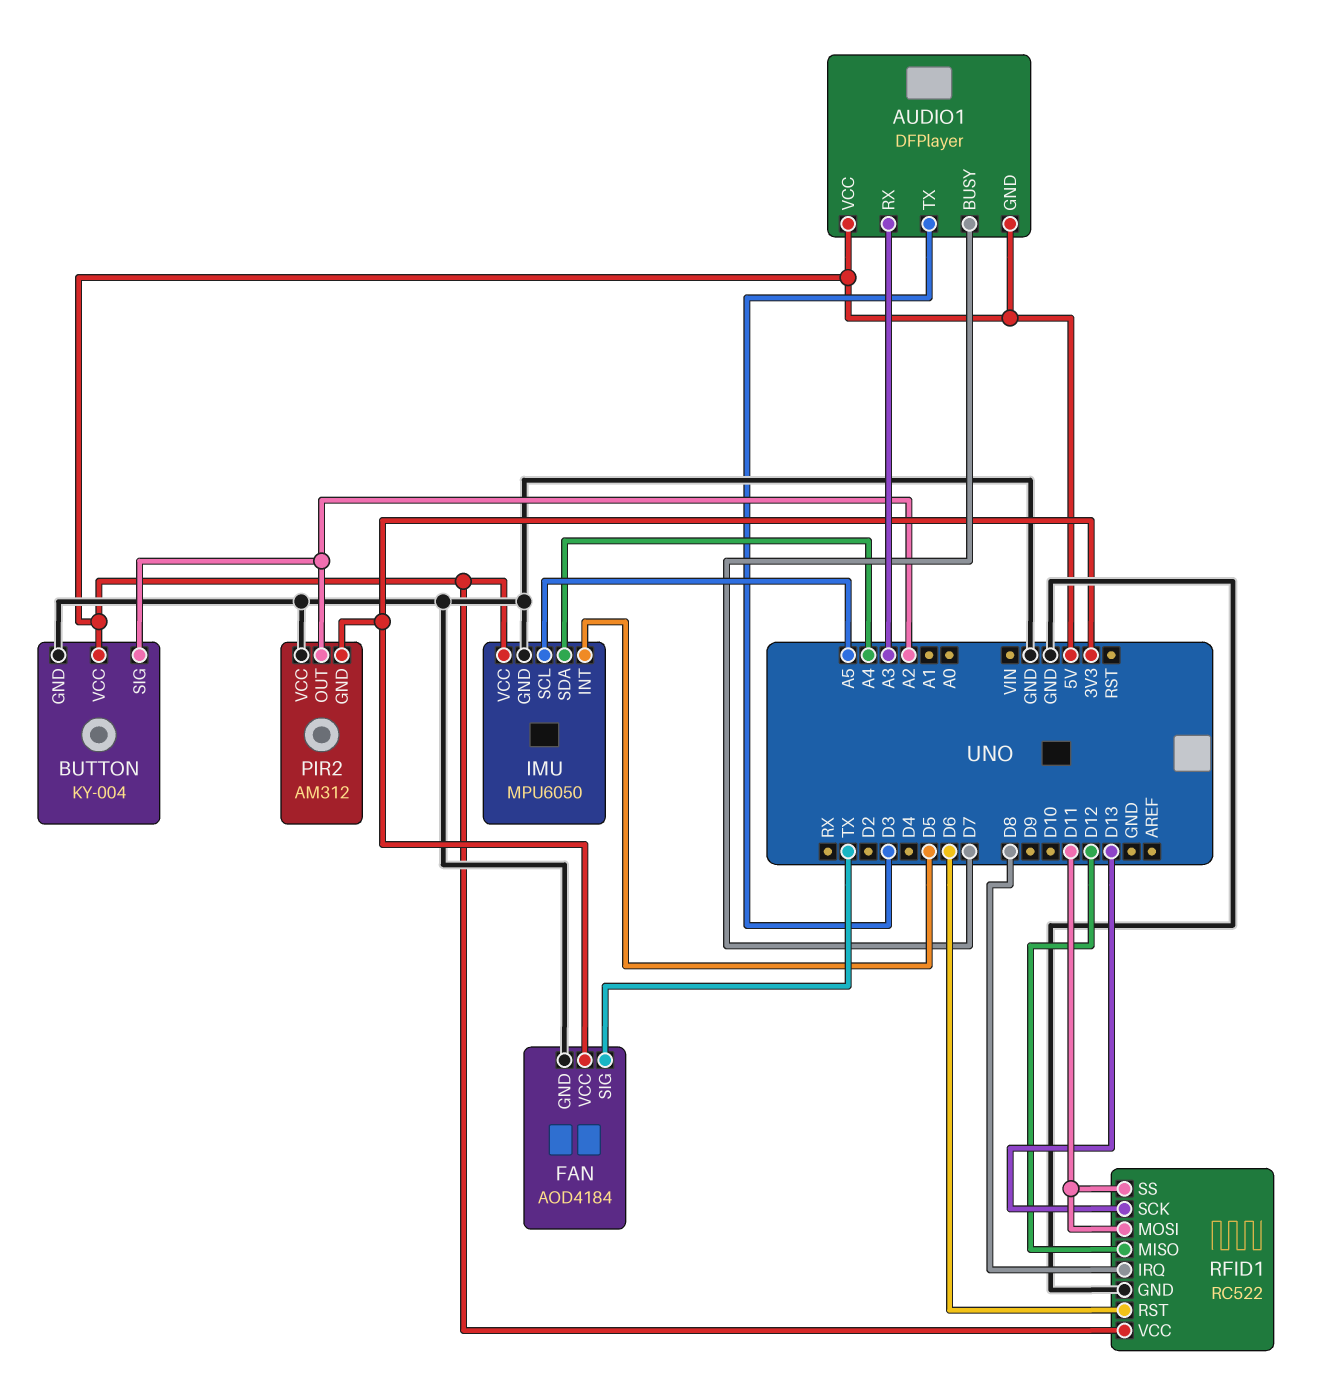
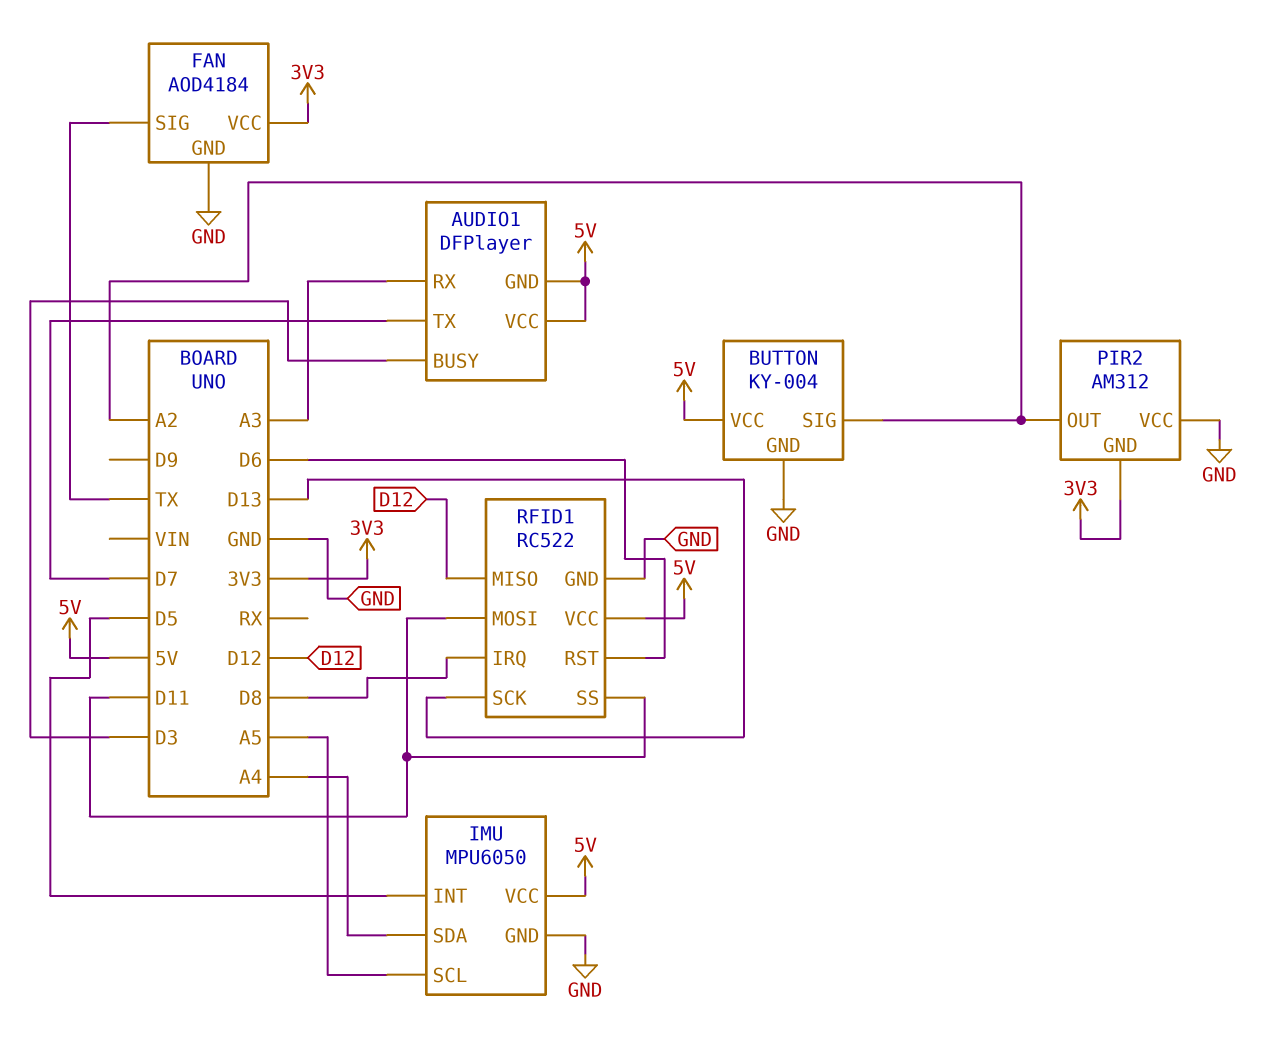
AUDIO1 pin BUSY: D7 -> D3
AUDIO1 pin TX: D3 -> D7

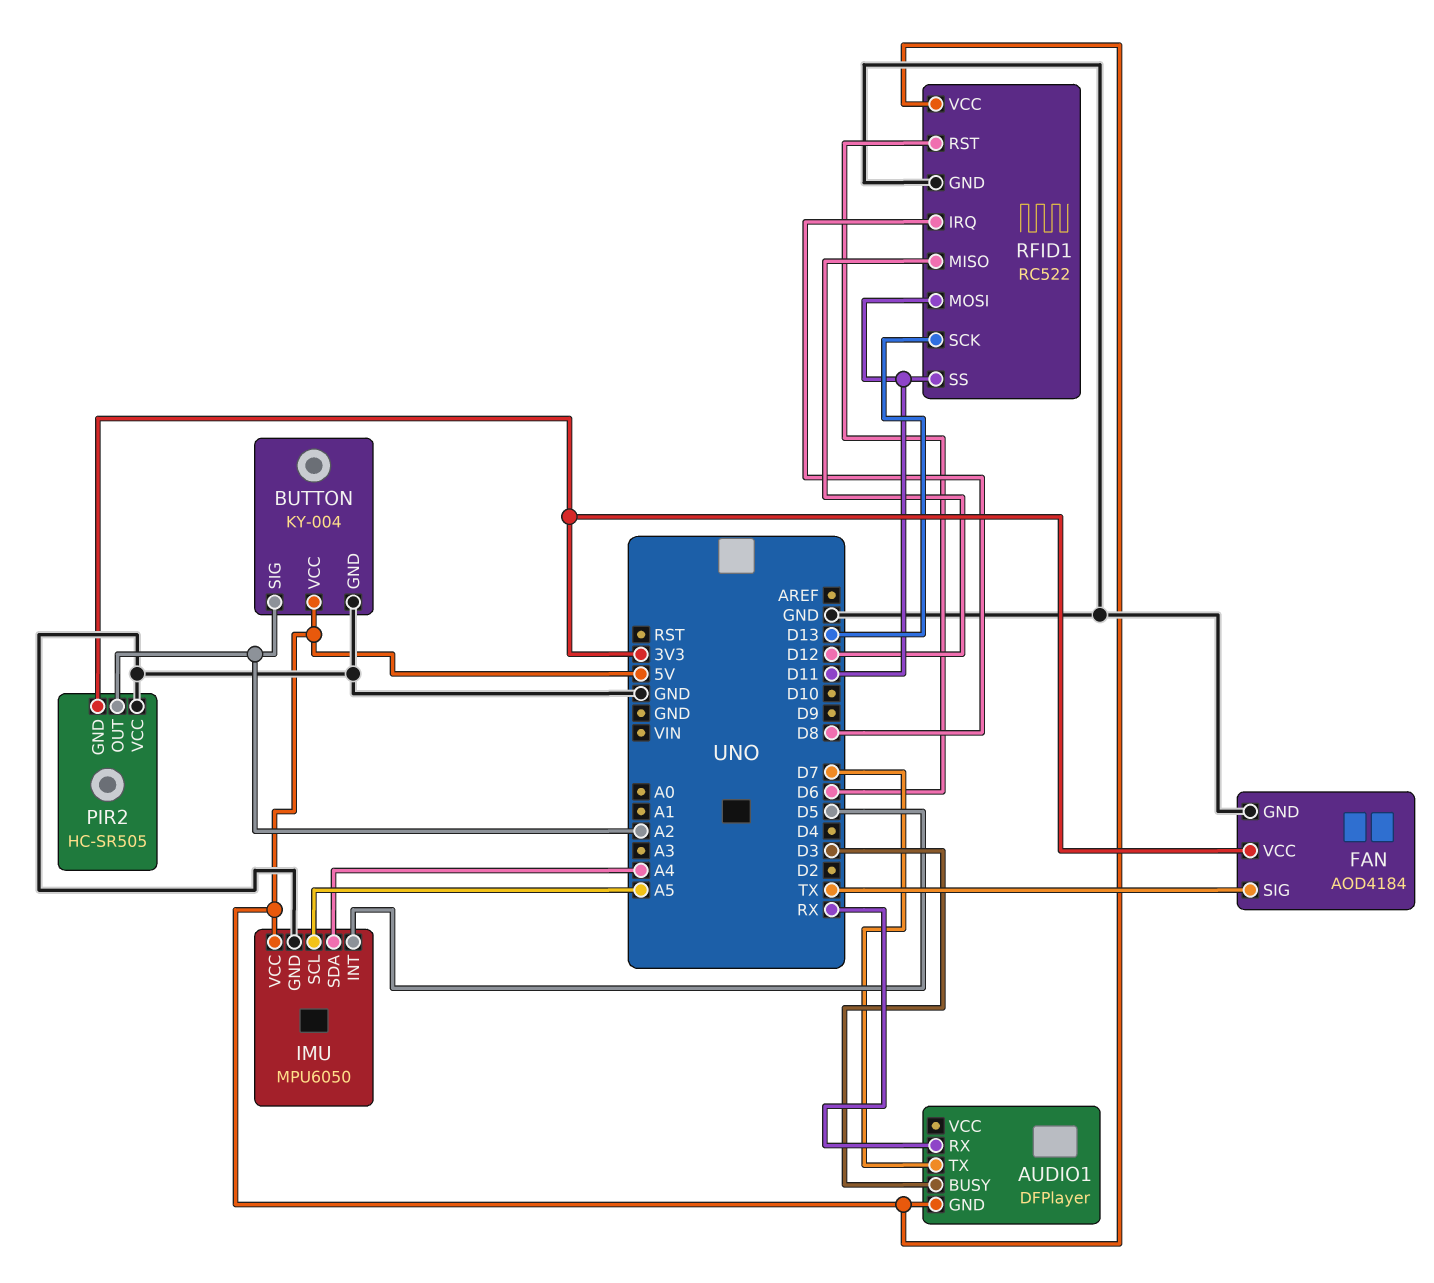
AUDIO1 pin RX: A3 -> RX
AUDIO1 pin VCC: 5V -> none
PIR2: AM312 -> HC-SR505

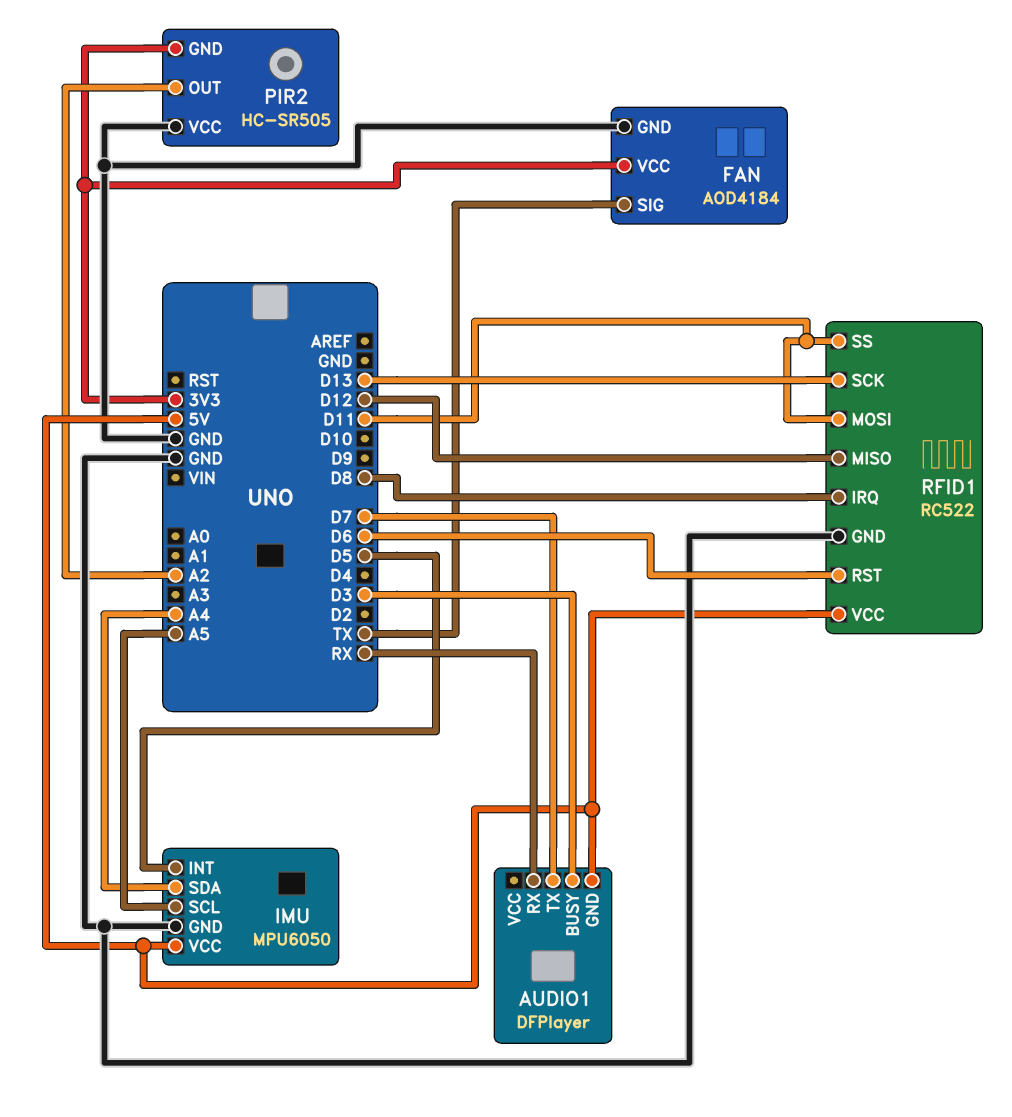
BUTTON: KY-004 -> none
BUTTON pin GND: GND -> none
BUTTON pin SIG: A2 -> none
BUTTON pin VCC: 5V -> none

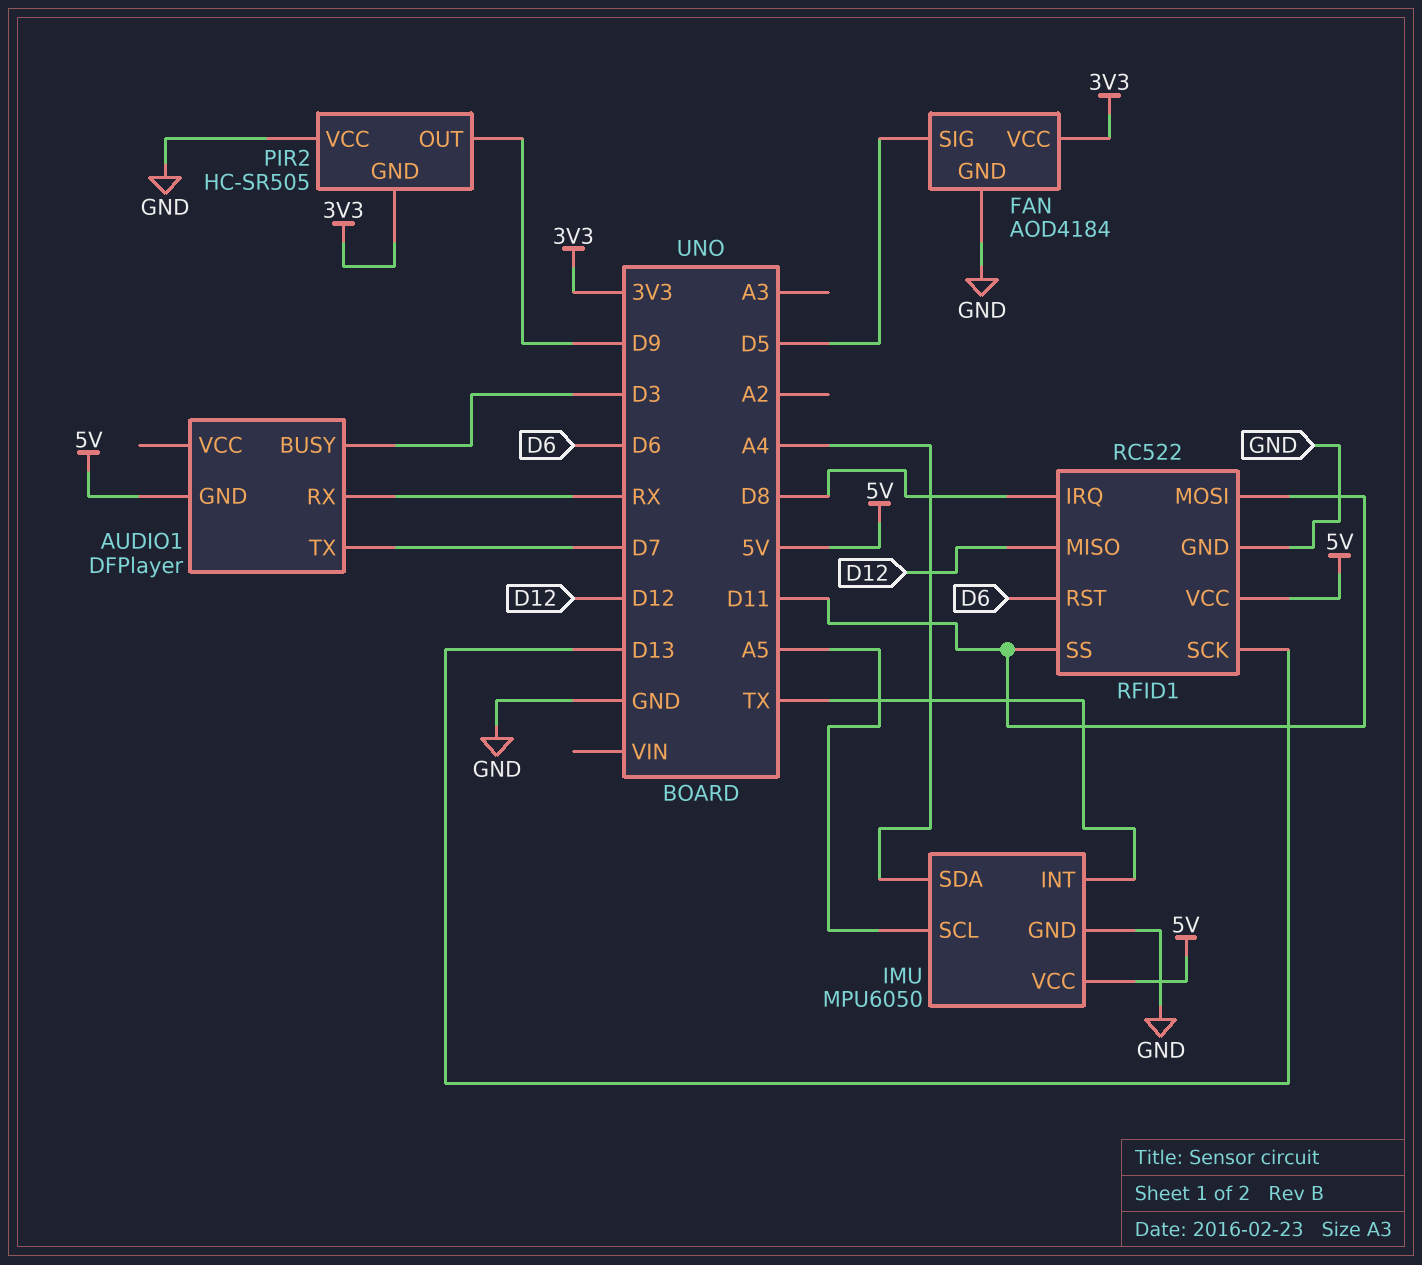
FAN pin SIG: TX -> D5
IMU pin INT: D5 -> TX
PIR2 pin OUT: A2 -> D9

